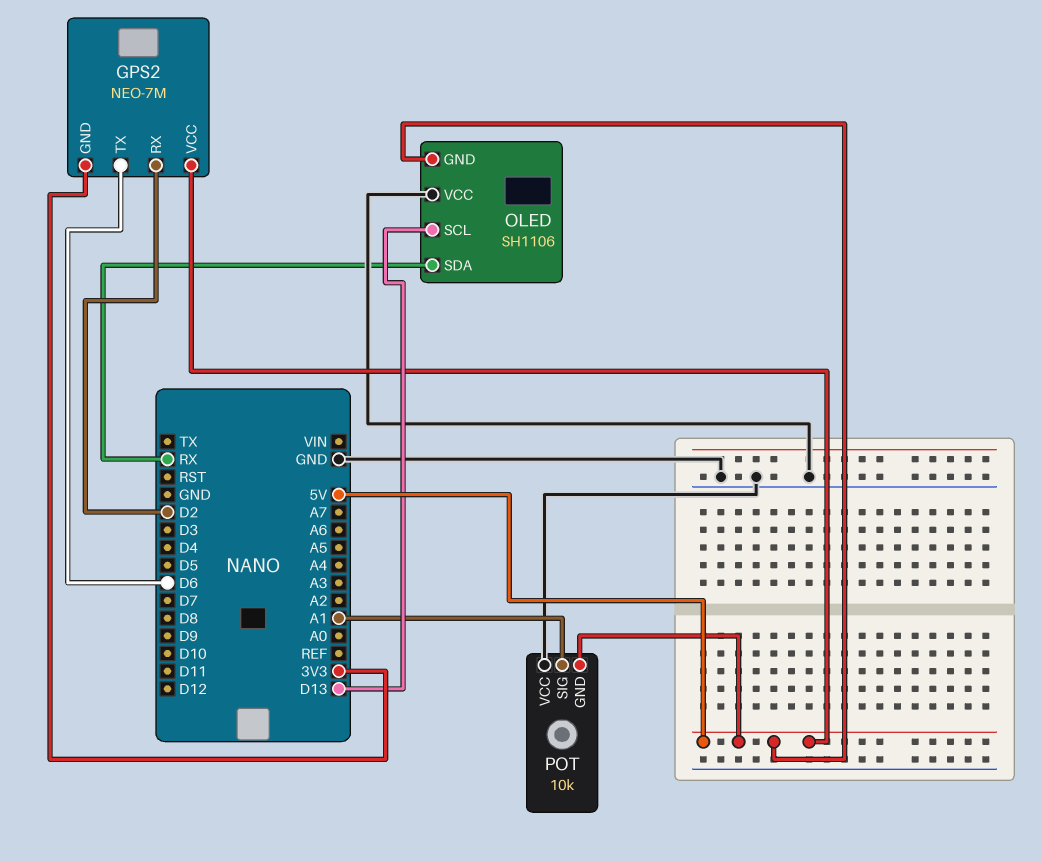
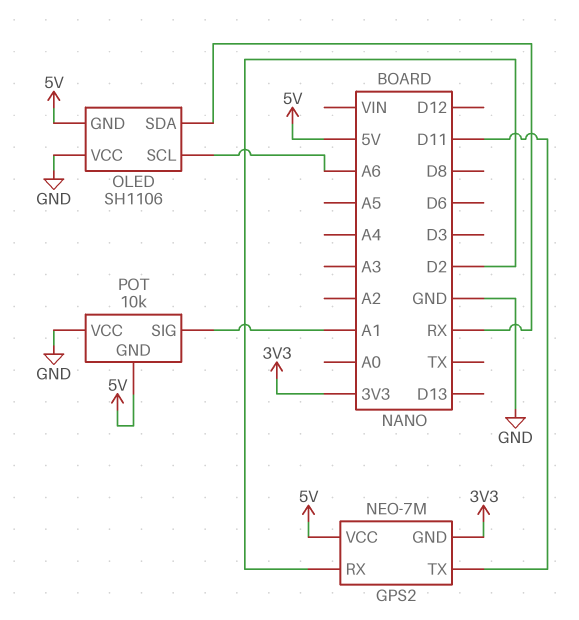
GPS2 pin TX: D6 -> D11
OLED pin SCL: D13 -> A6

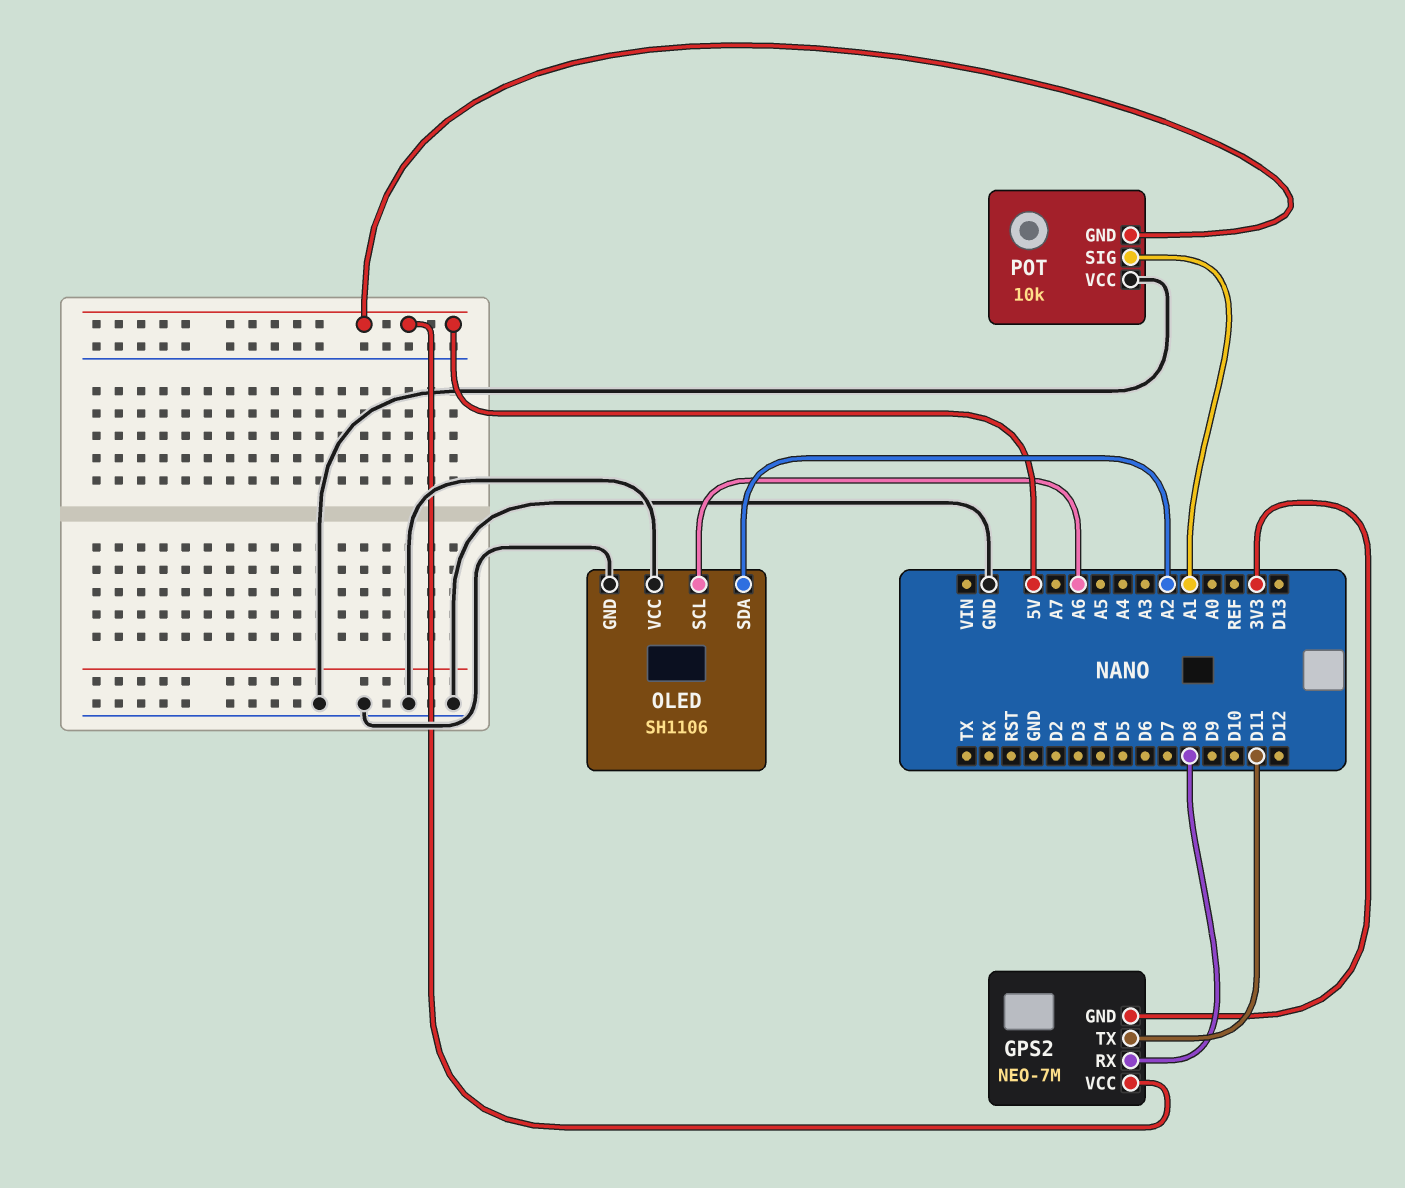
GPS2 pin RX: D2 -> D8
OLED pin GND: 5V -> GND
OLED pin SDA: RX -> A2

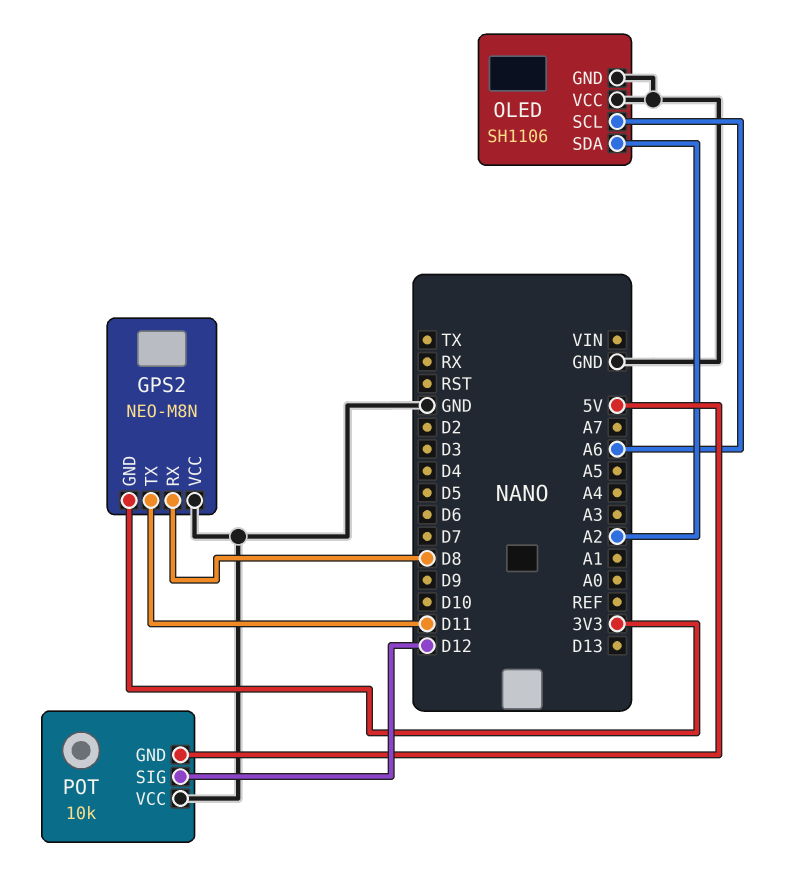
GPS2: NEO-7M -> NEO-M8N
GPS2 pin VCC: 5V -> GND
POT pin SIG: A1 -> D12

